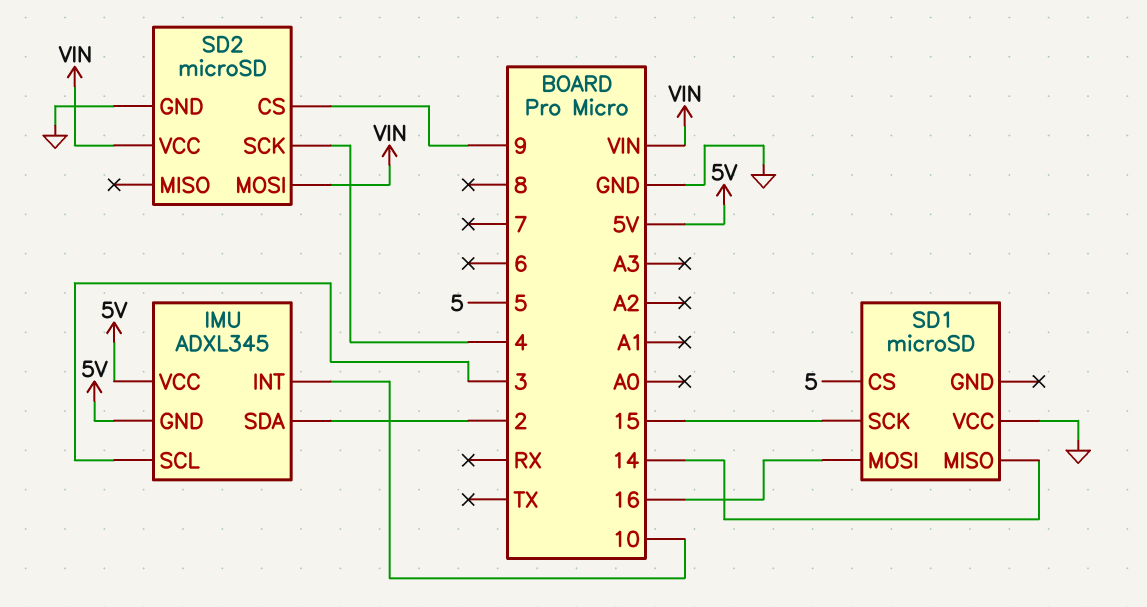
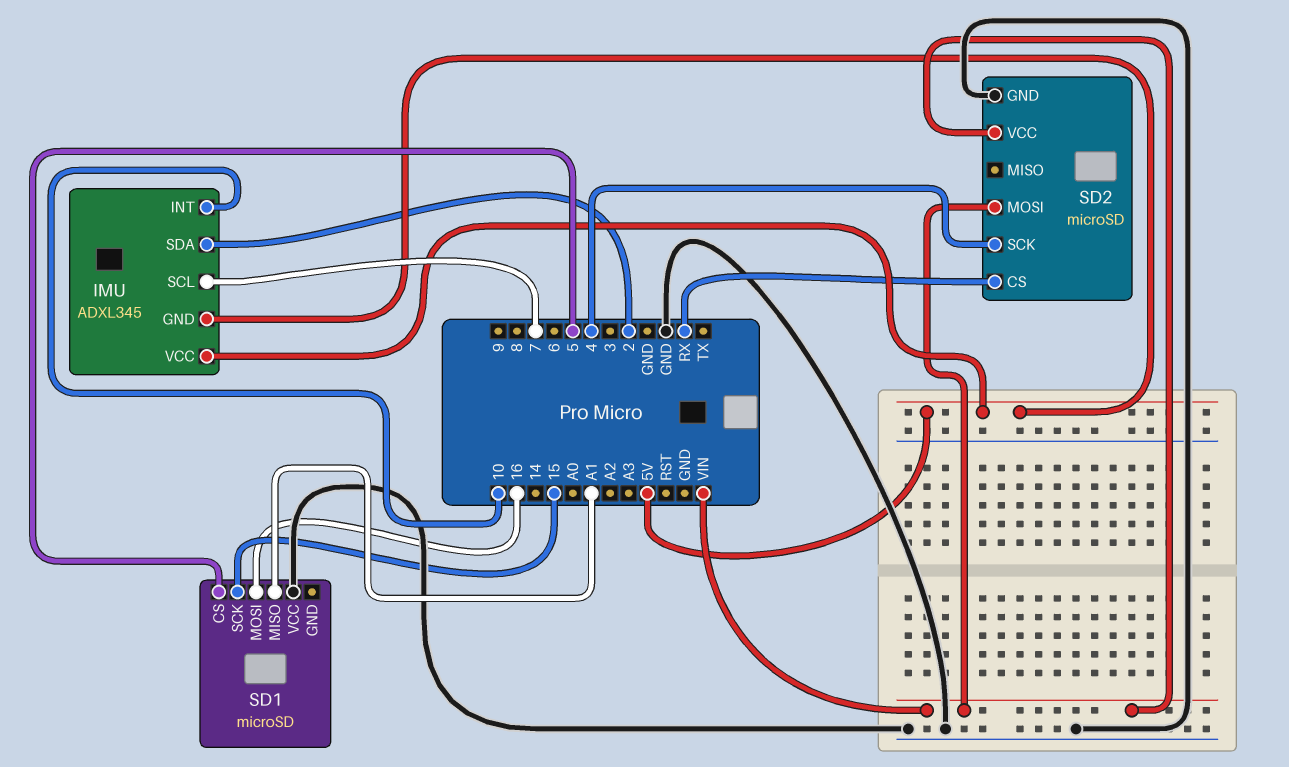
IMU pin SCL: 3 -> 7
SD1 pin MISO: 14 -> A1
SD2 pin CS: 9 -> RX

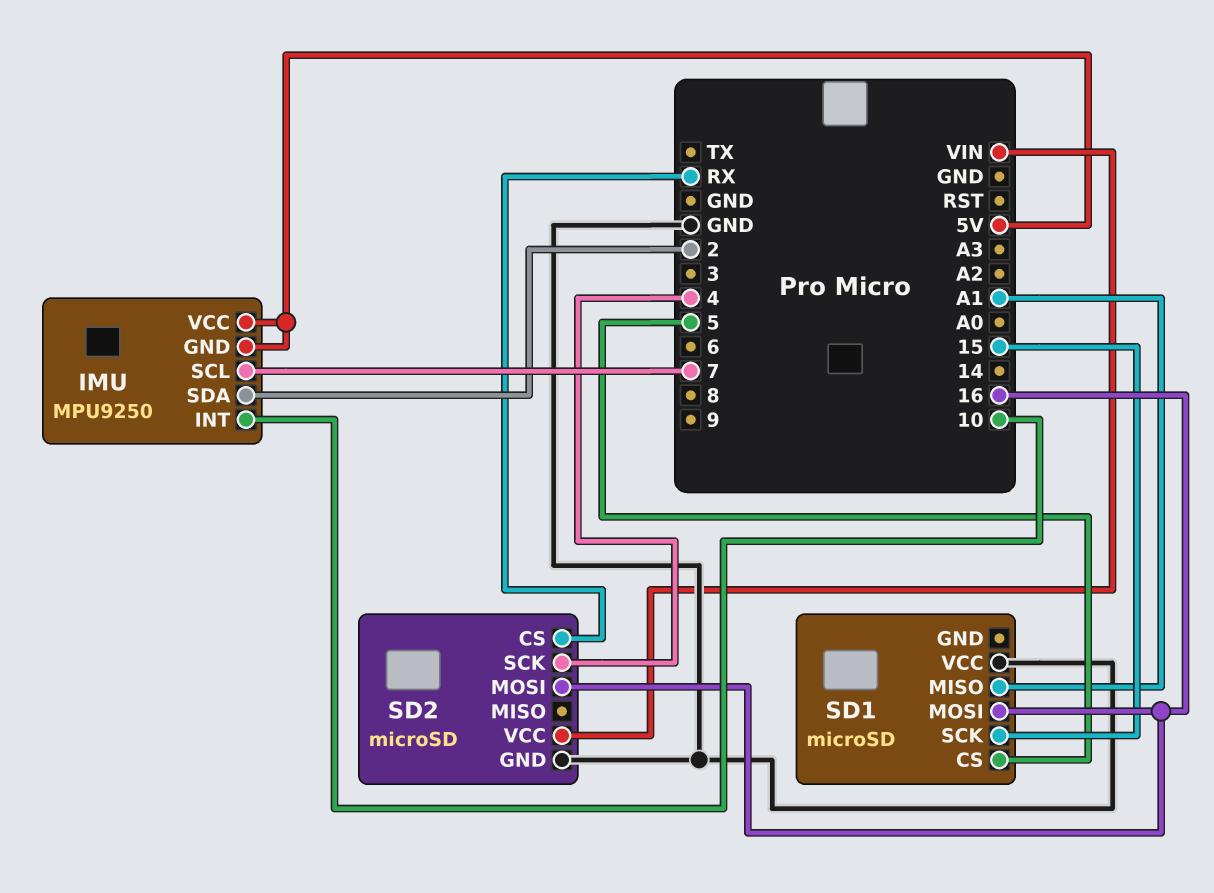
IMU: ADXL345 -> MPU9250
SD2 pin MOSI: VIN -> 16

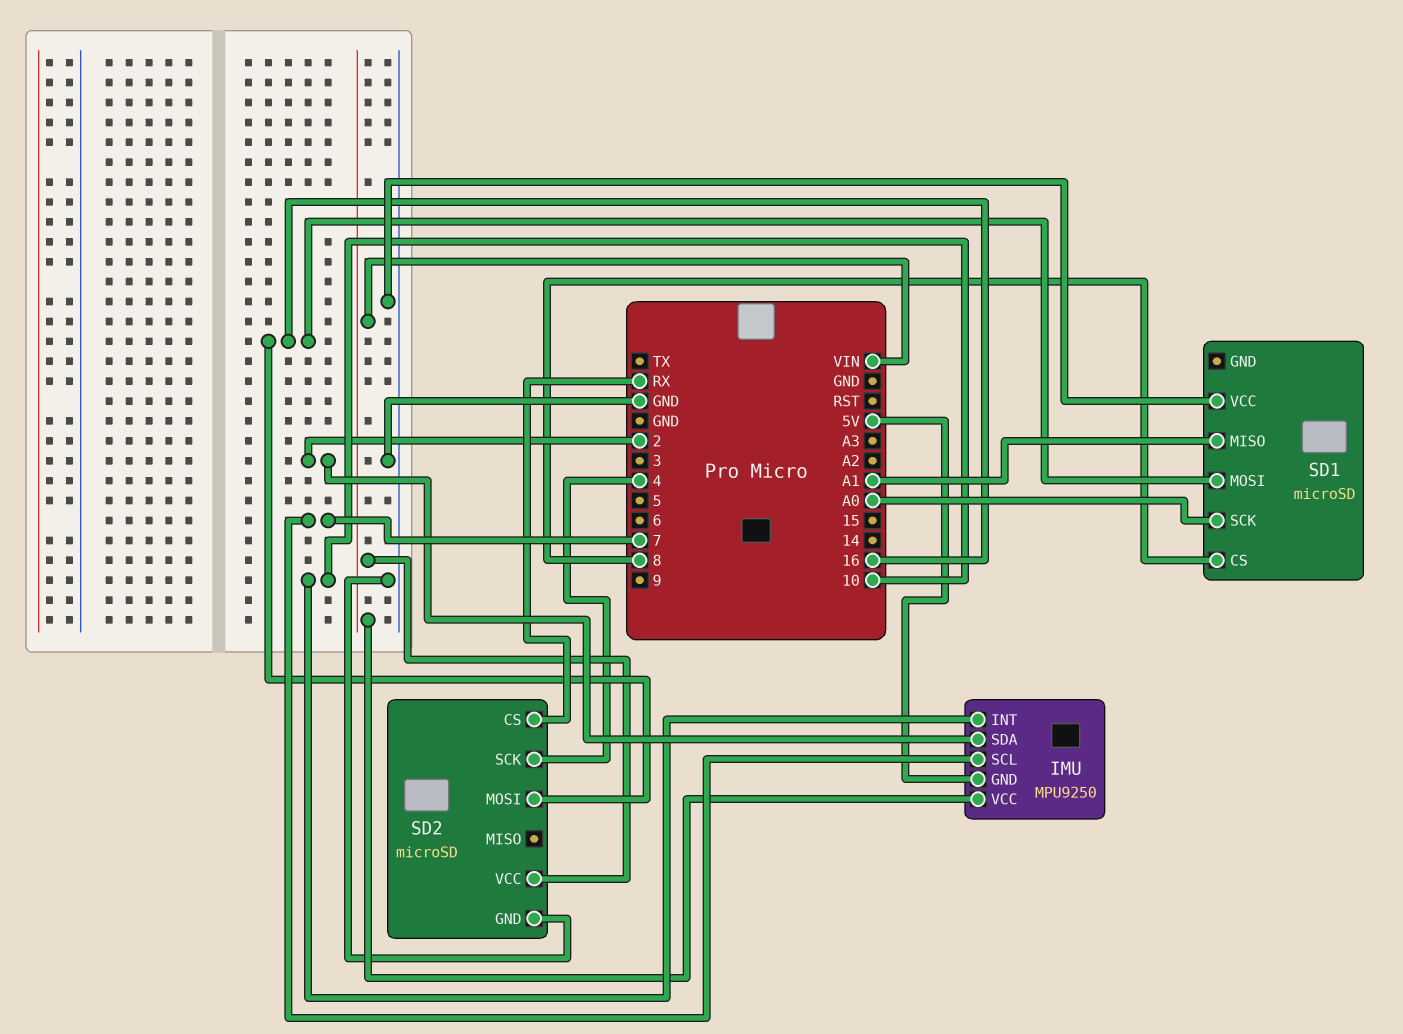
IMU pin VCC: 5V -> VIN
SD1 pin CS: 5 -> 8
SD1 pin SCK: 15 -> A0

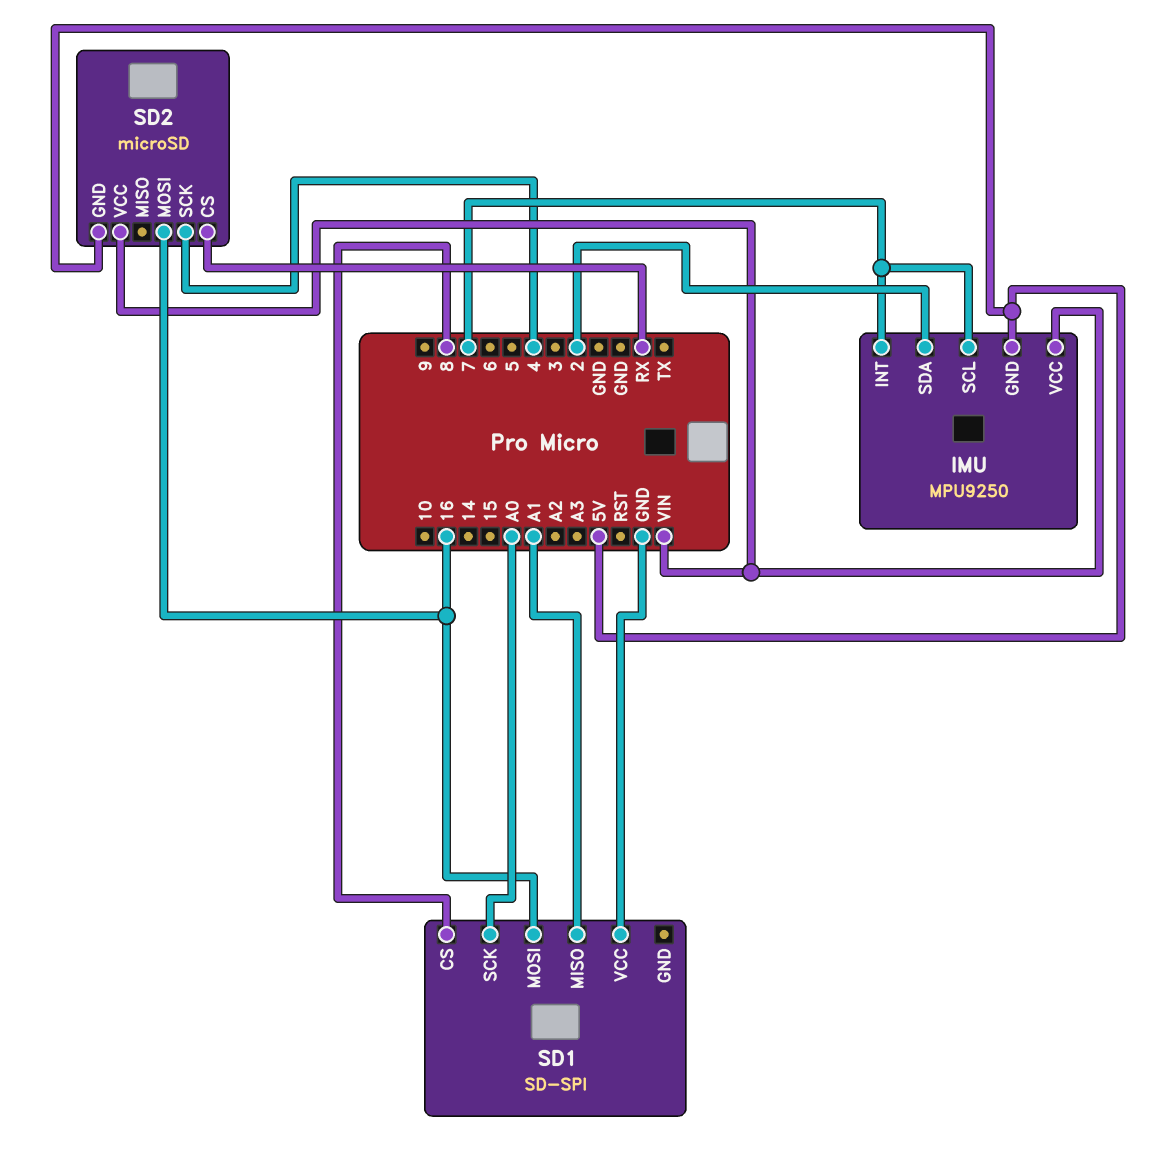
IMU pin INT: 10 -> 7
SD1: microSD -> SD-SPI
SD2 pin GND: GND -> 5V

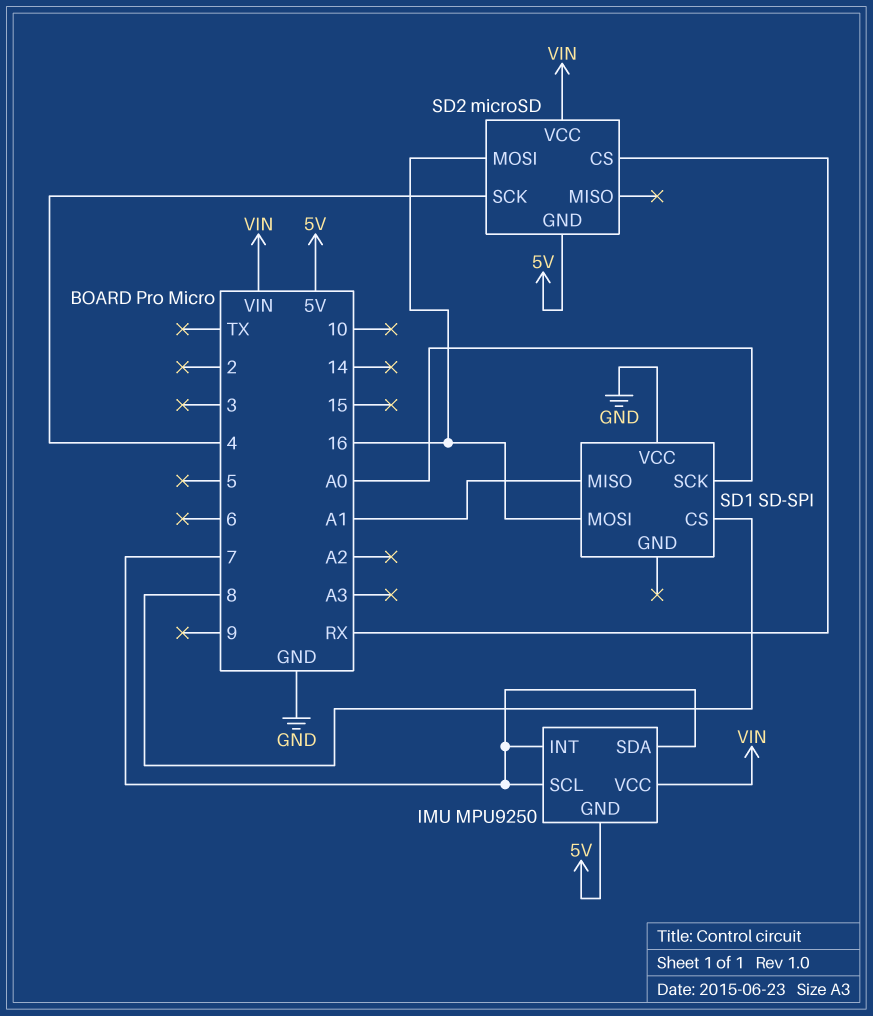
IMU pin SDA: 2 -> 7

